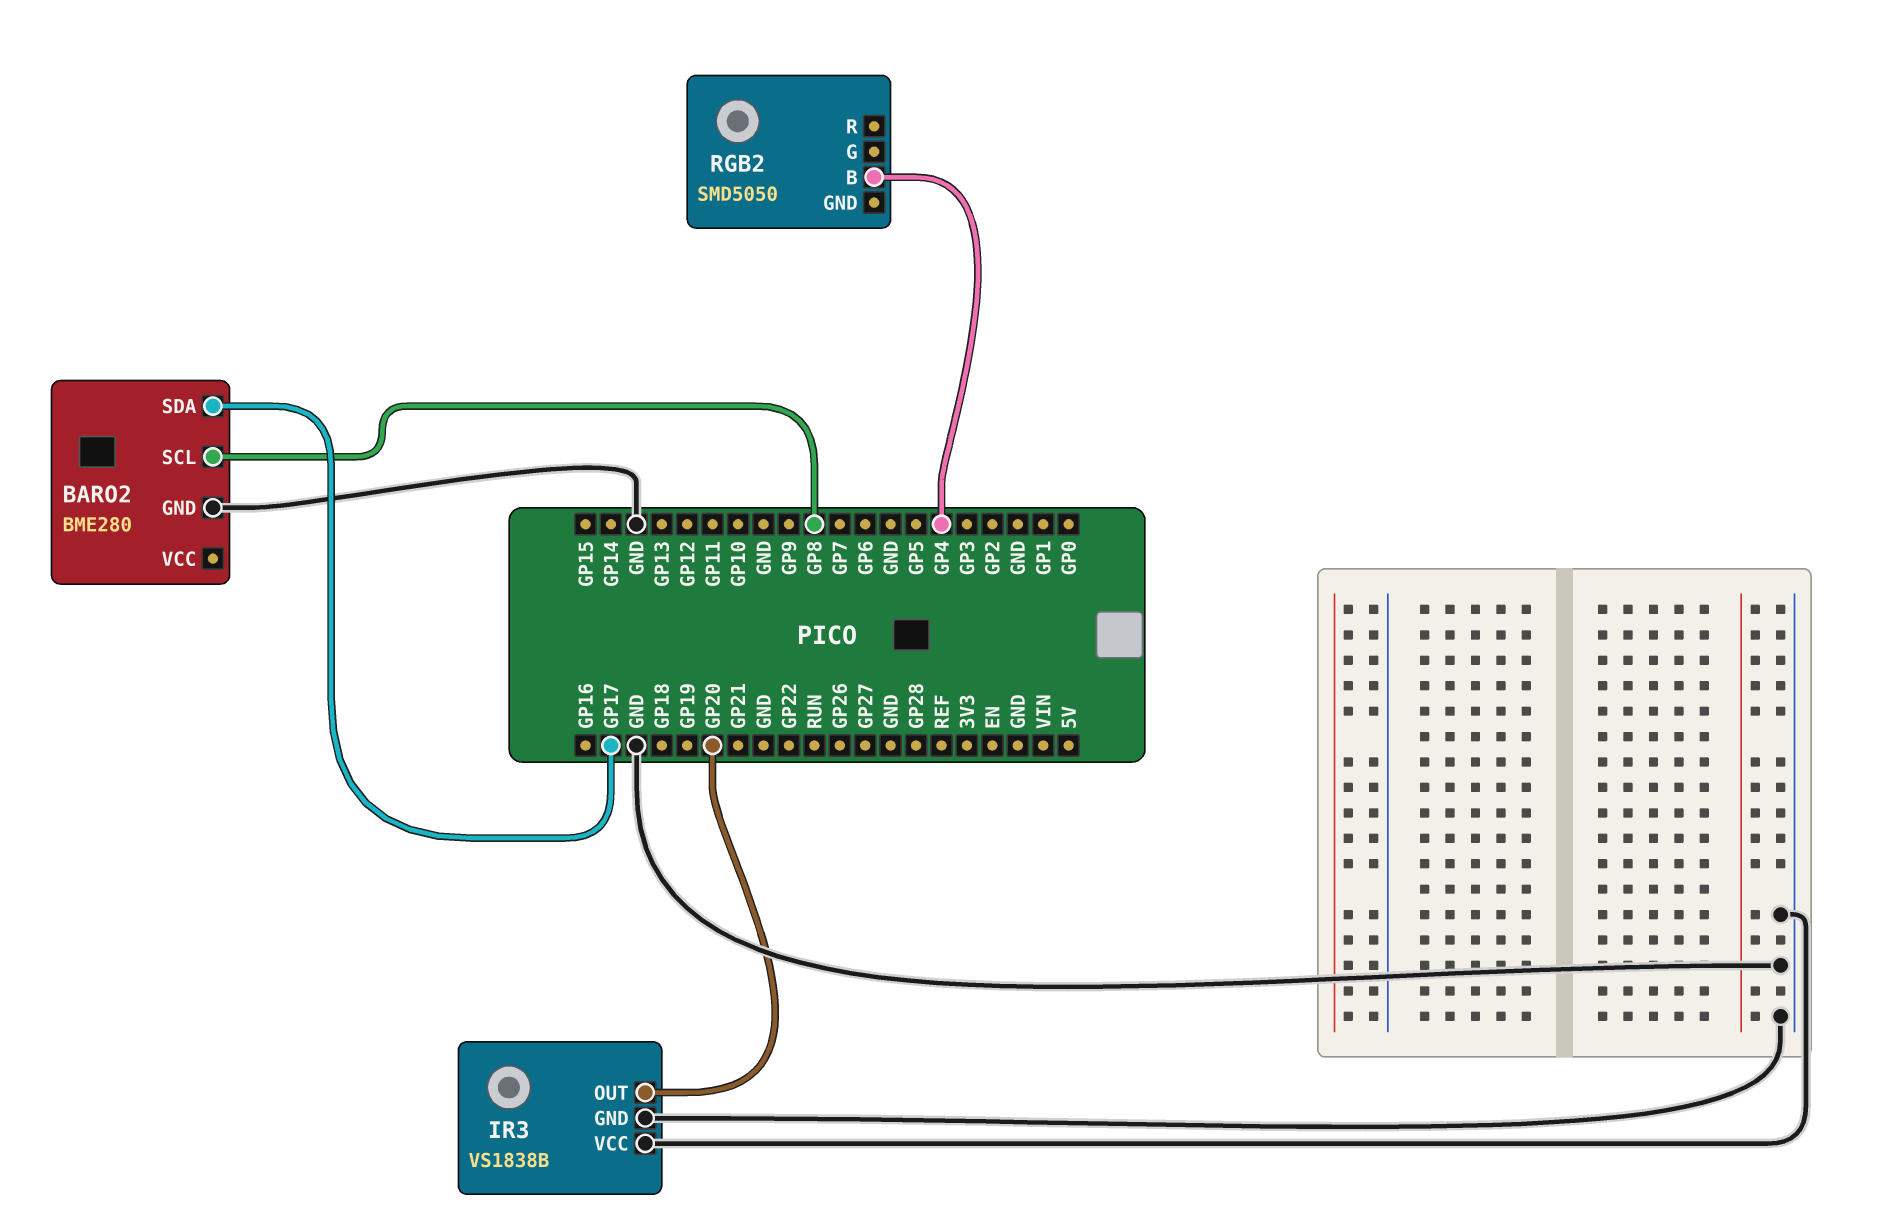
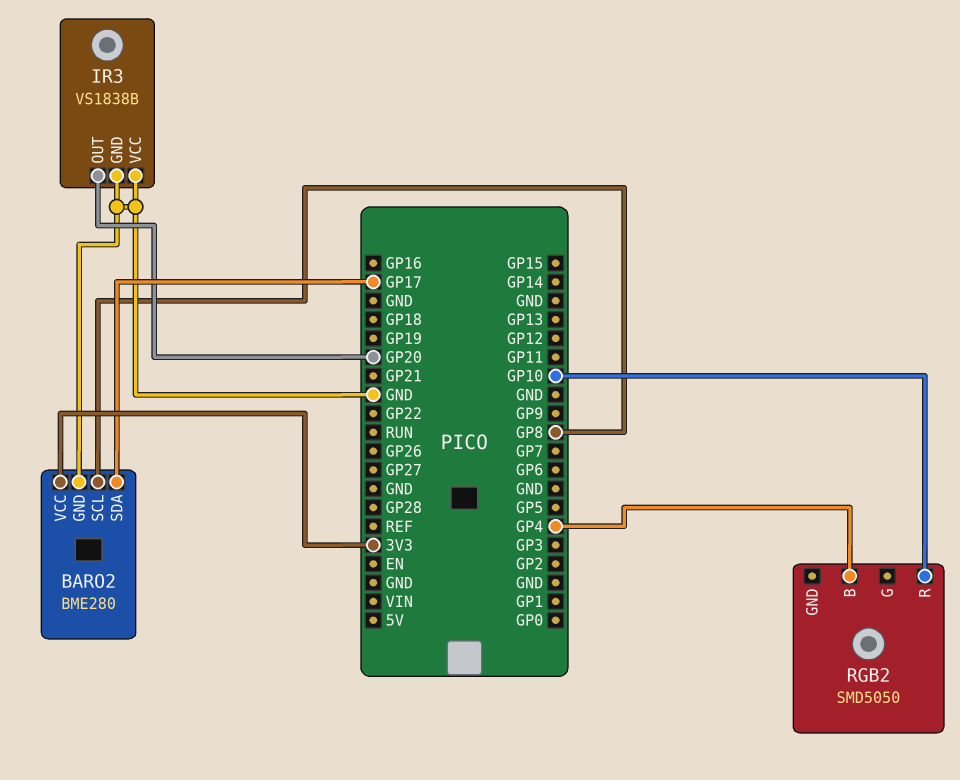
BARO2 pin VCC: none -> 3V3
RGB2 pin R: none -> GP10

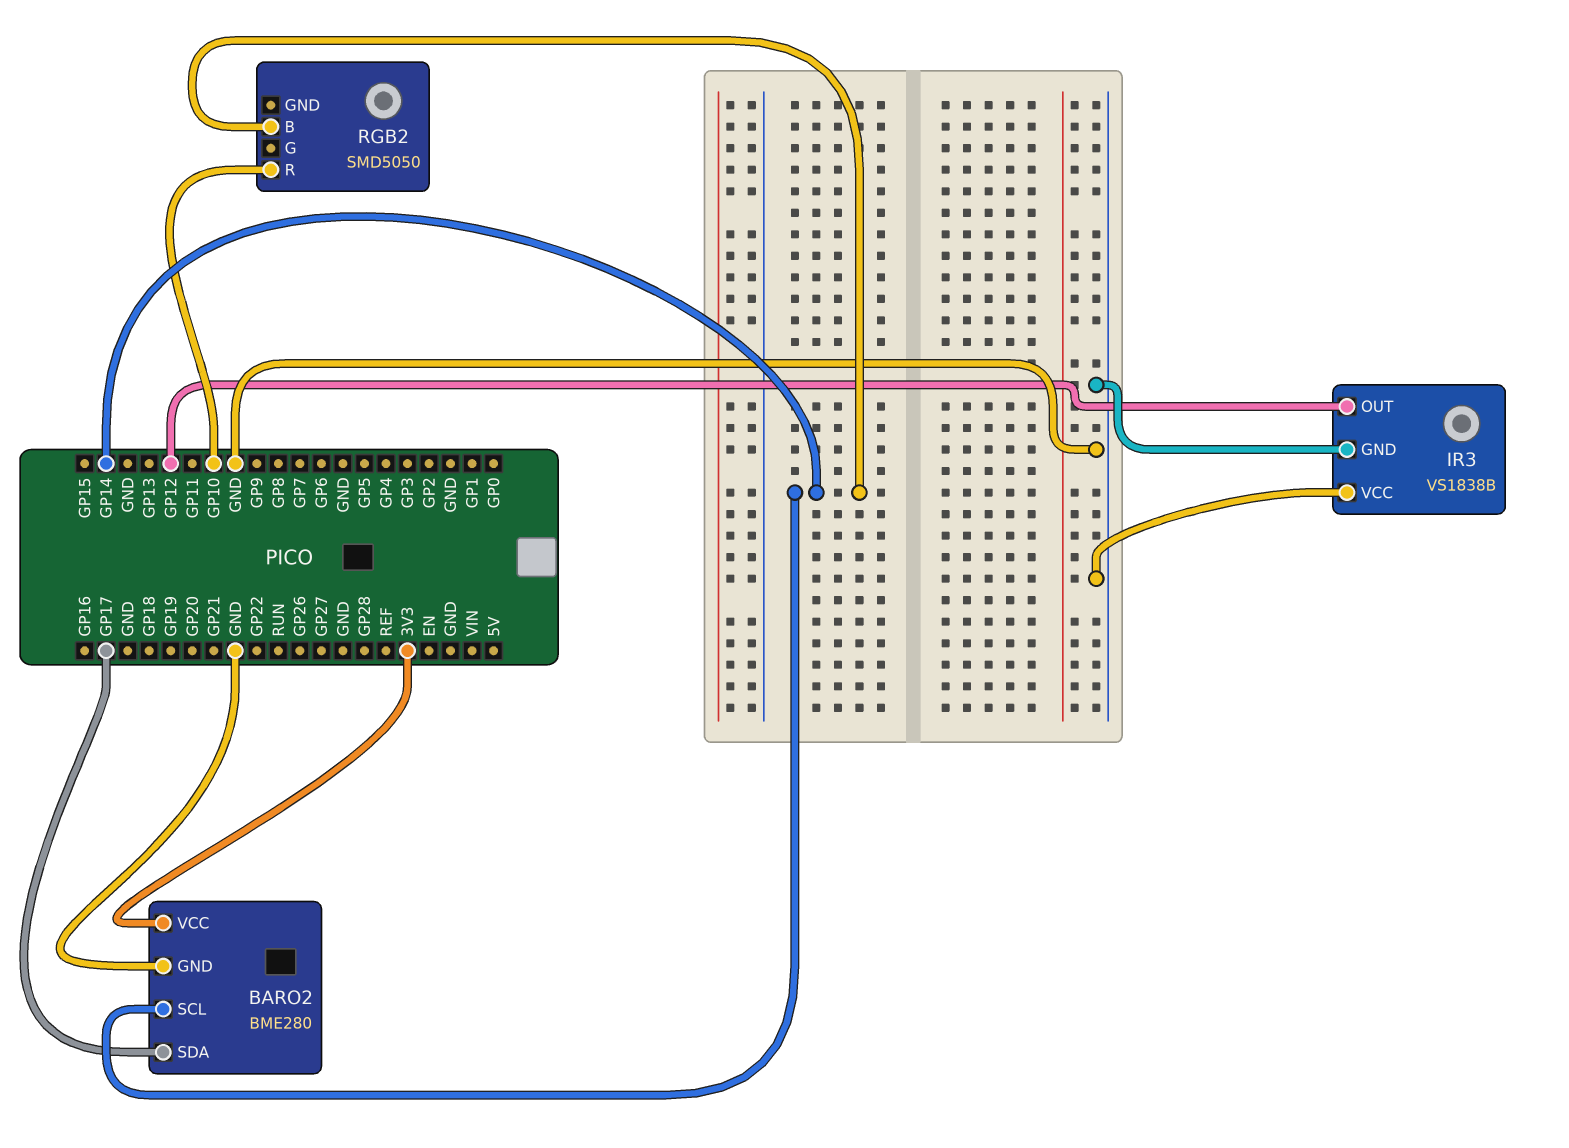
BARO2 pin SCL: GP8 -> GP14
IR3 pin OUT: GP20 -> GP12
RGB2 pin B: GP4 -> GP14

